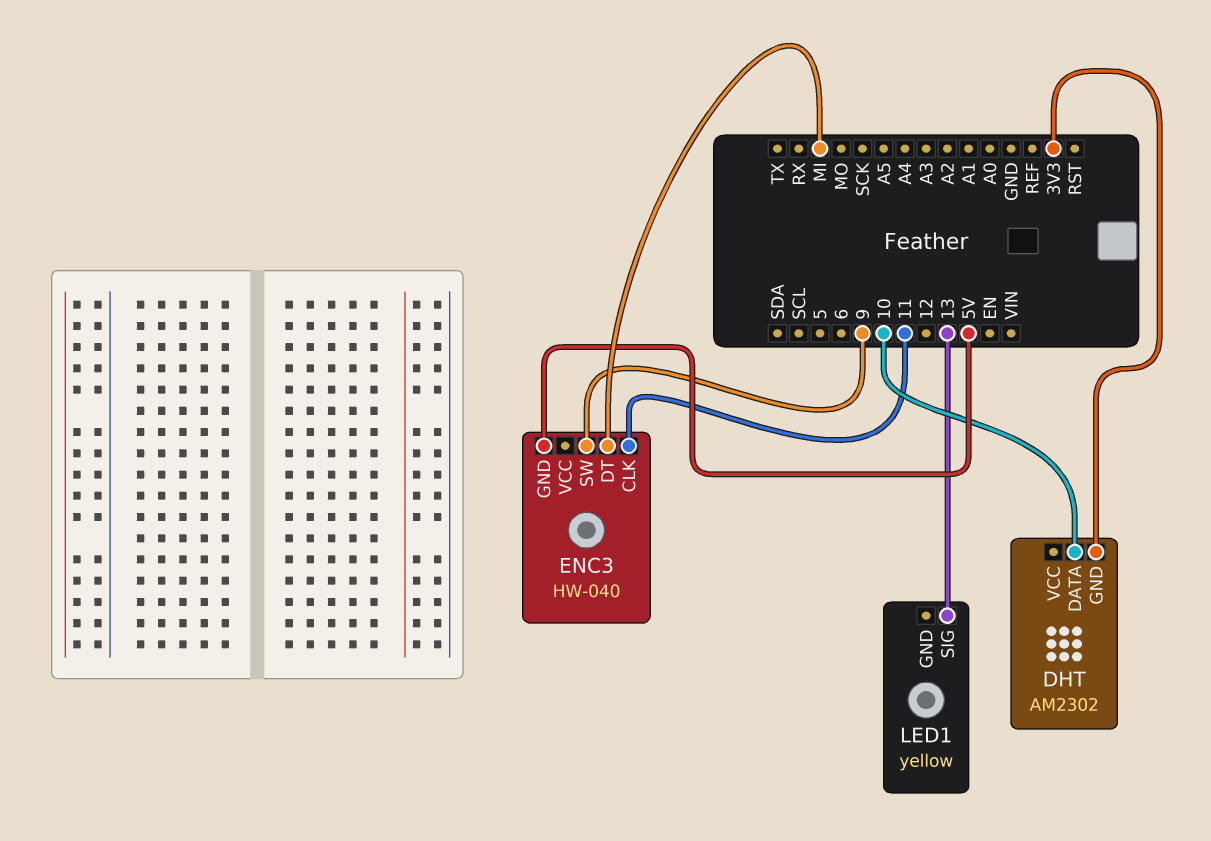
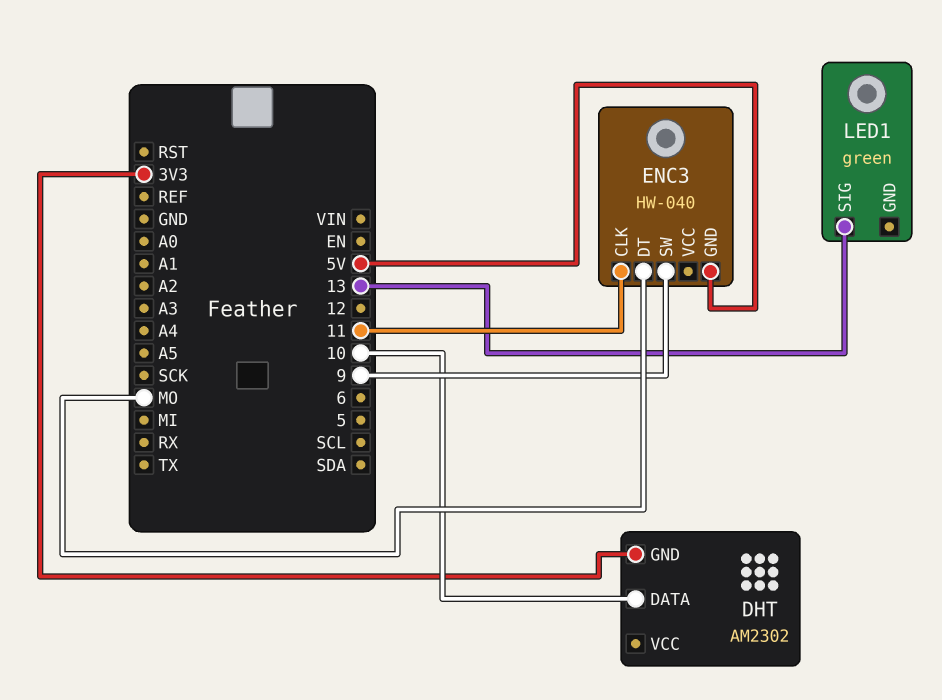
ENC3 pin DT: MI -> MO
LED1: yellow -> green

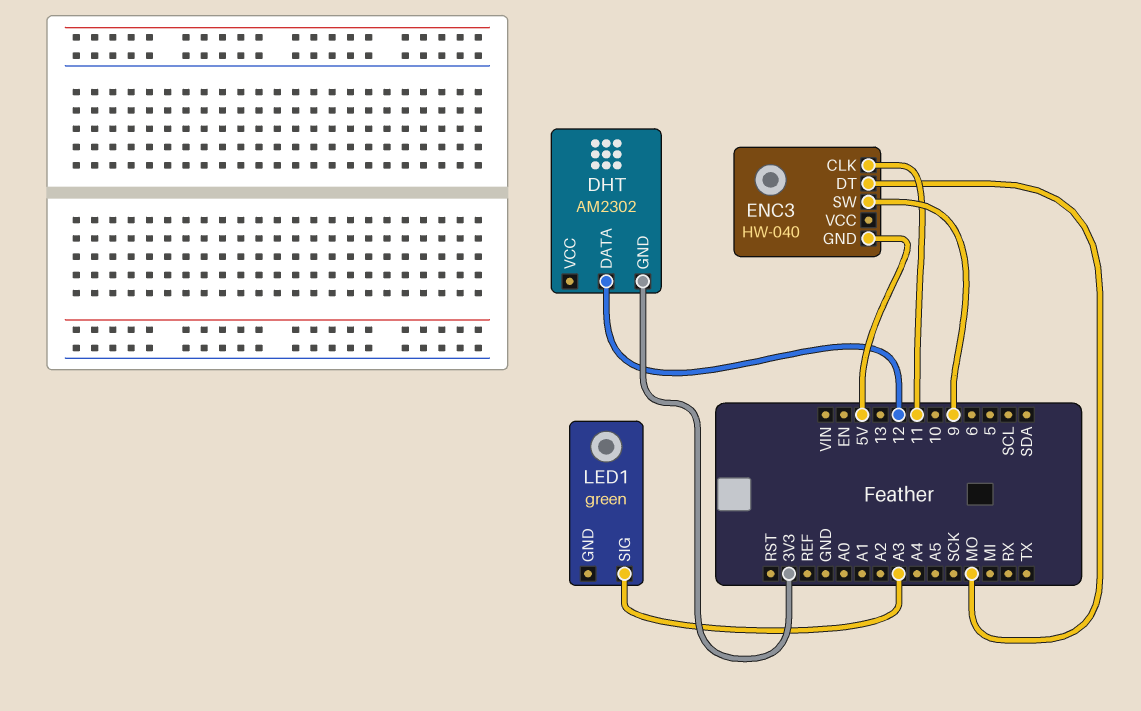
DHT pin DATA: 10 -> 12
LED1 pin SIG: 13 -> A3

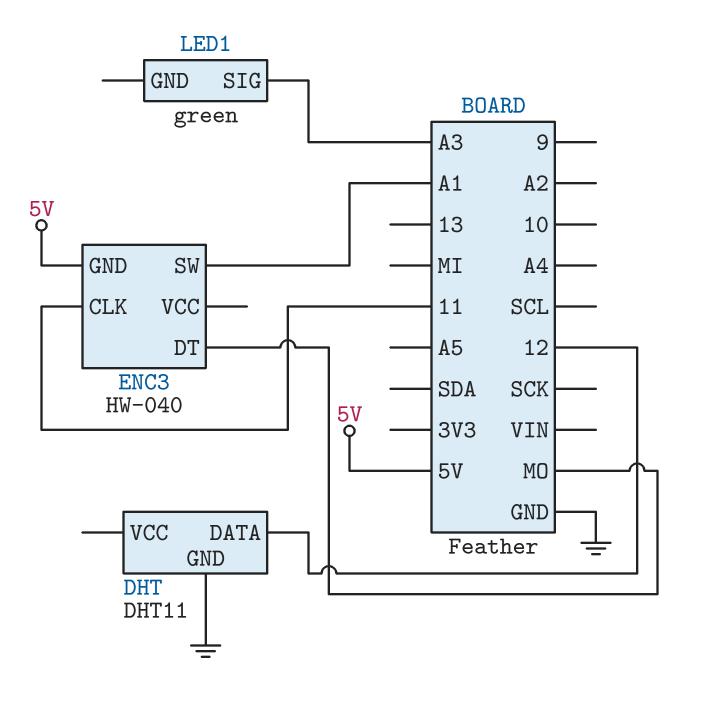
DHT: AM2302 -> DHT11
DHT pin GND: 3V3 -> GND
ENC3 pin SW: 9 -> A1

